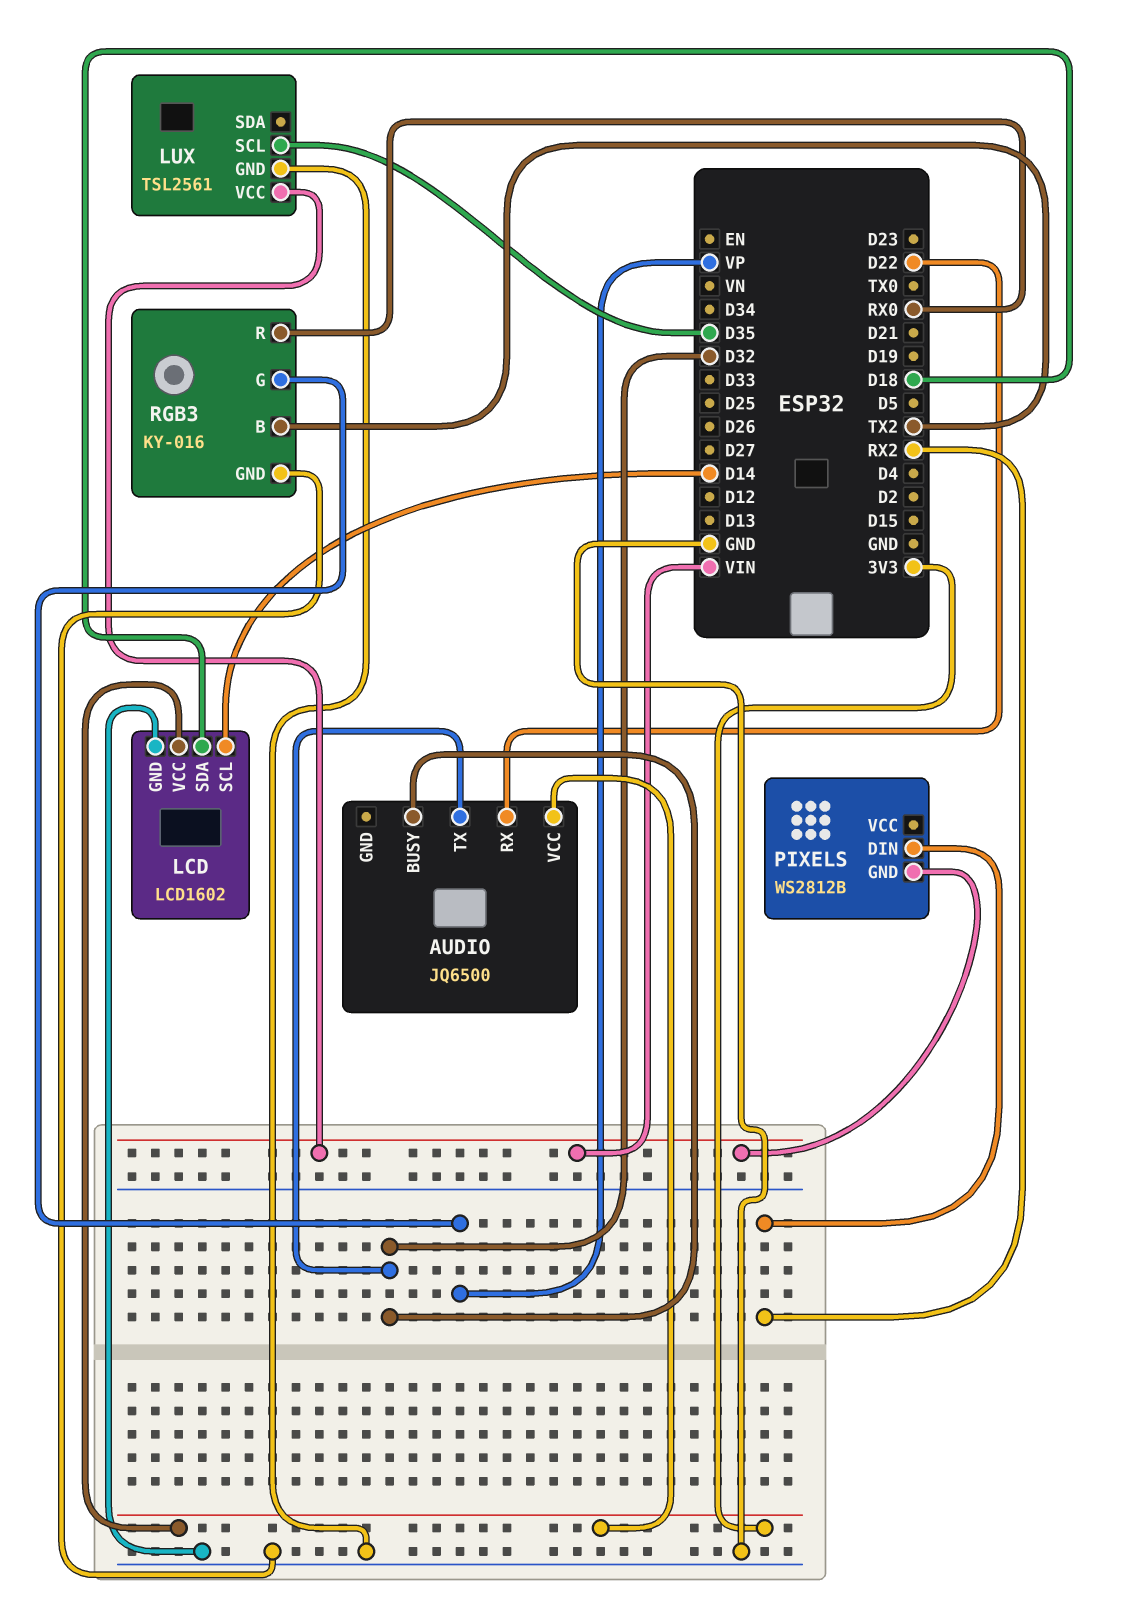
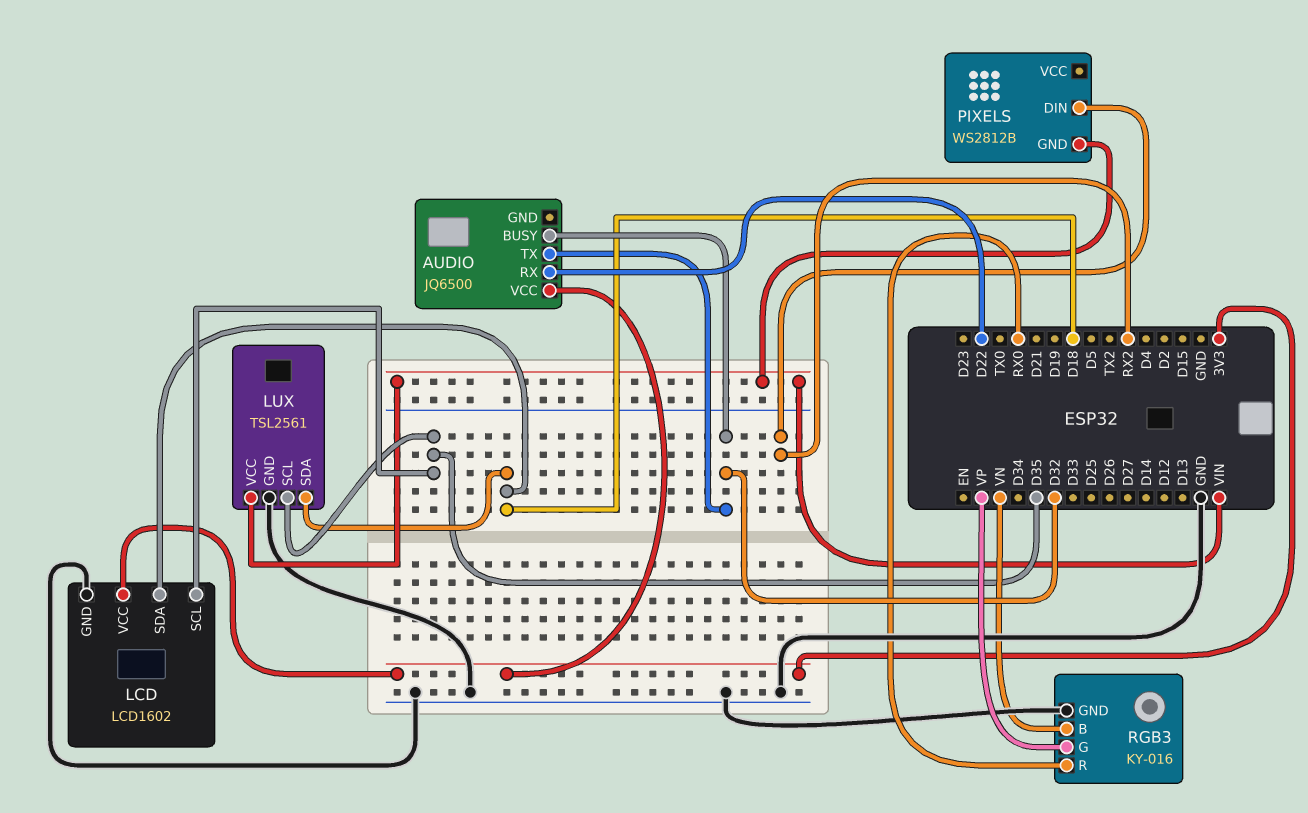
LCD pin SCL: D14 -> D35
LUX pin SDA: none -> D18
RGB3 pin B: TX2 -> VN

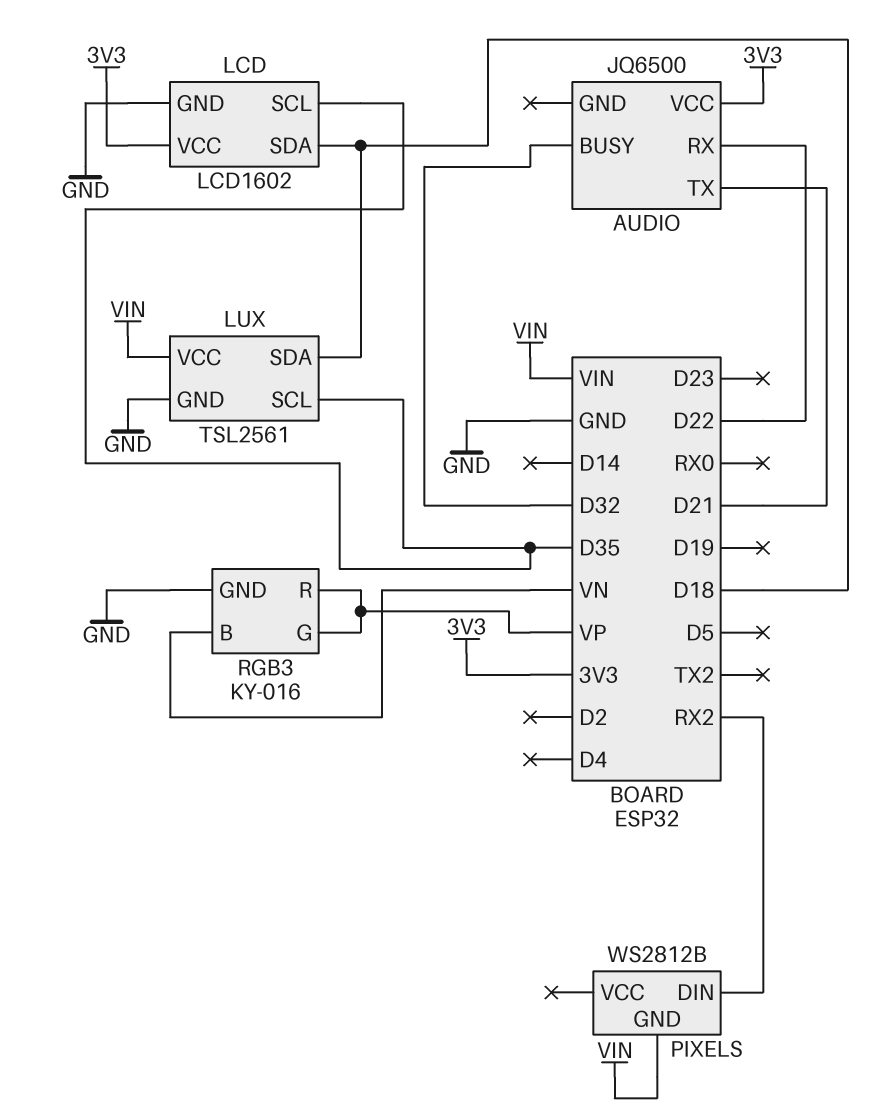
AUDIO pin TX: D32 -> D21
RGB3 pin R: RX0 -> VP

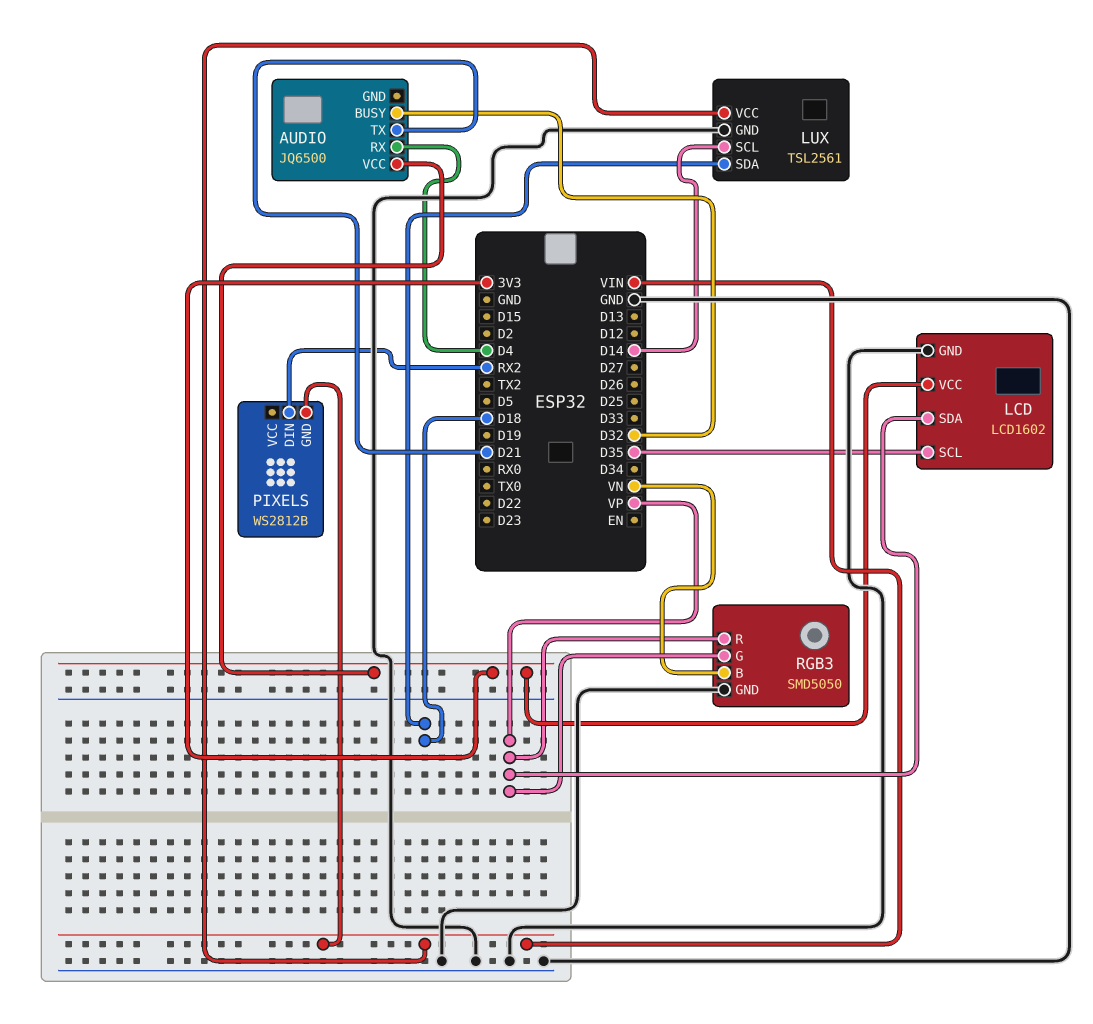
AUDIO pin RX: D22 -> D4
LCD pin SDA: D18 -> VP
LUX pin SCL: D35 -> D14
RGB3: KY-016 -> SMD5050

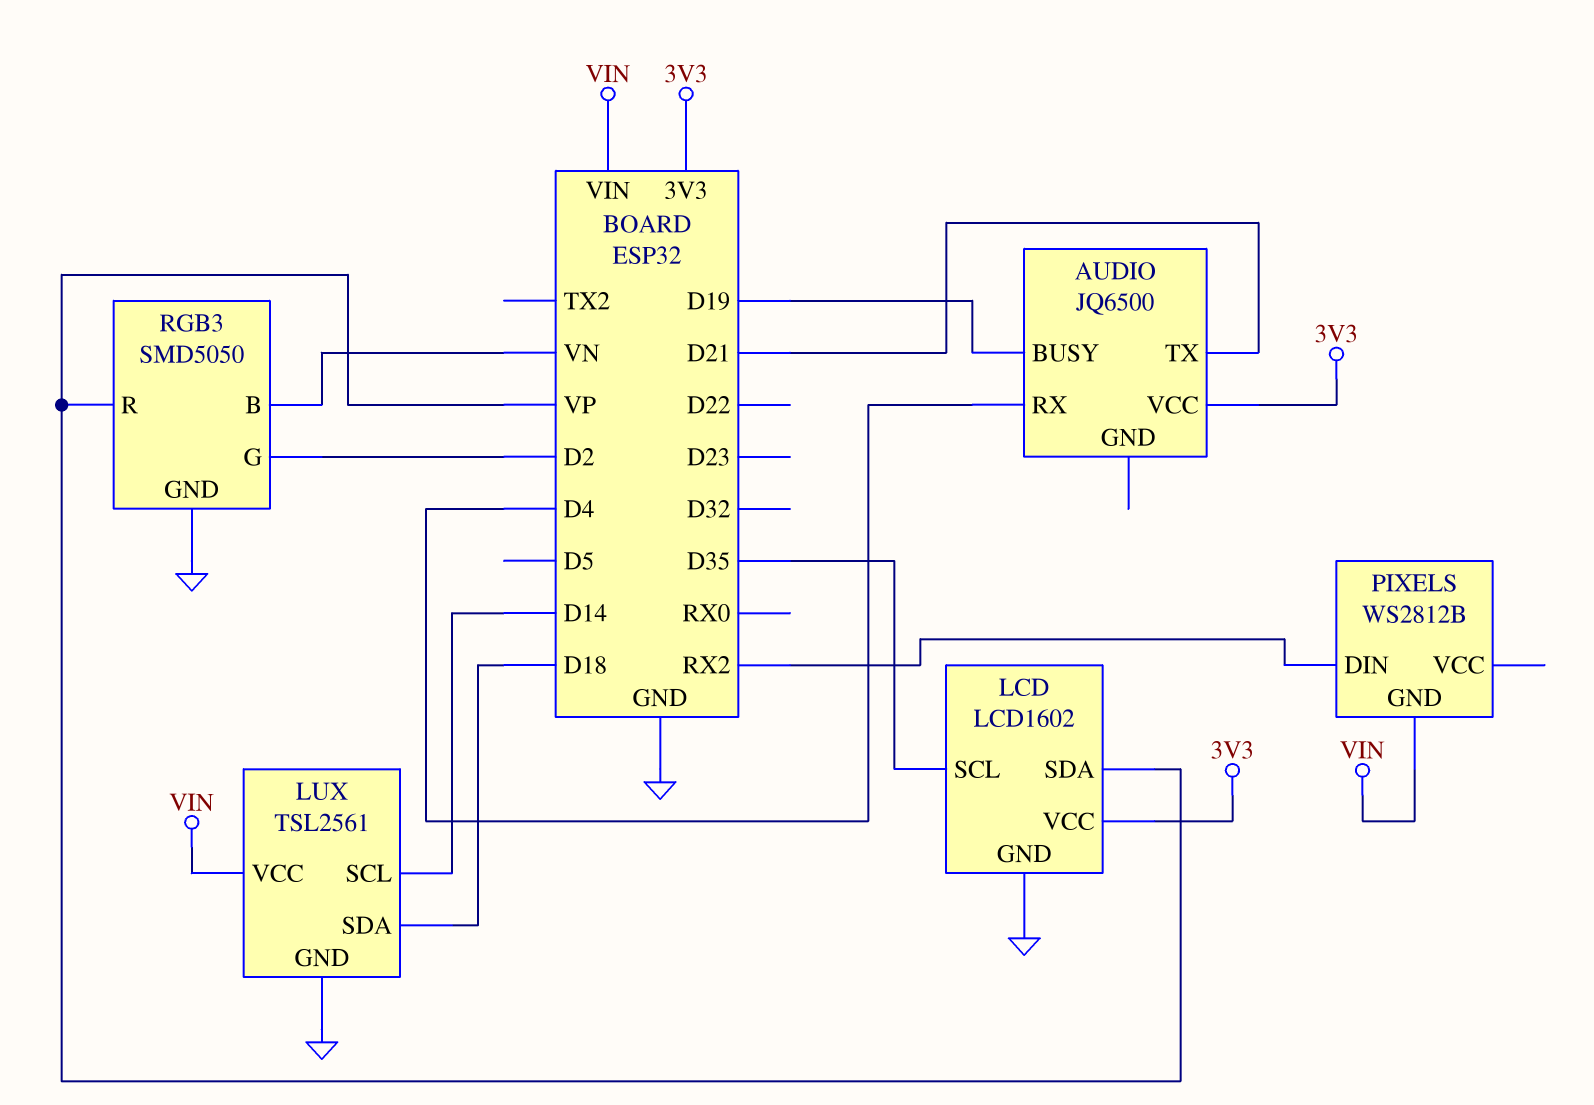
AUDIO pin BUSY: D32 -> D19
RGB3 pin G: VP -> D2

